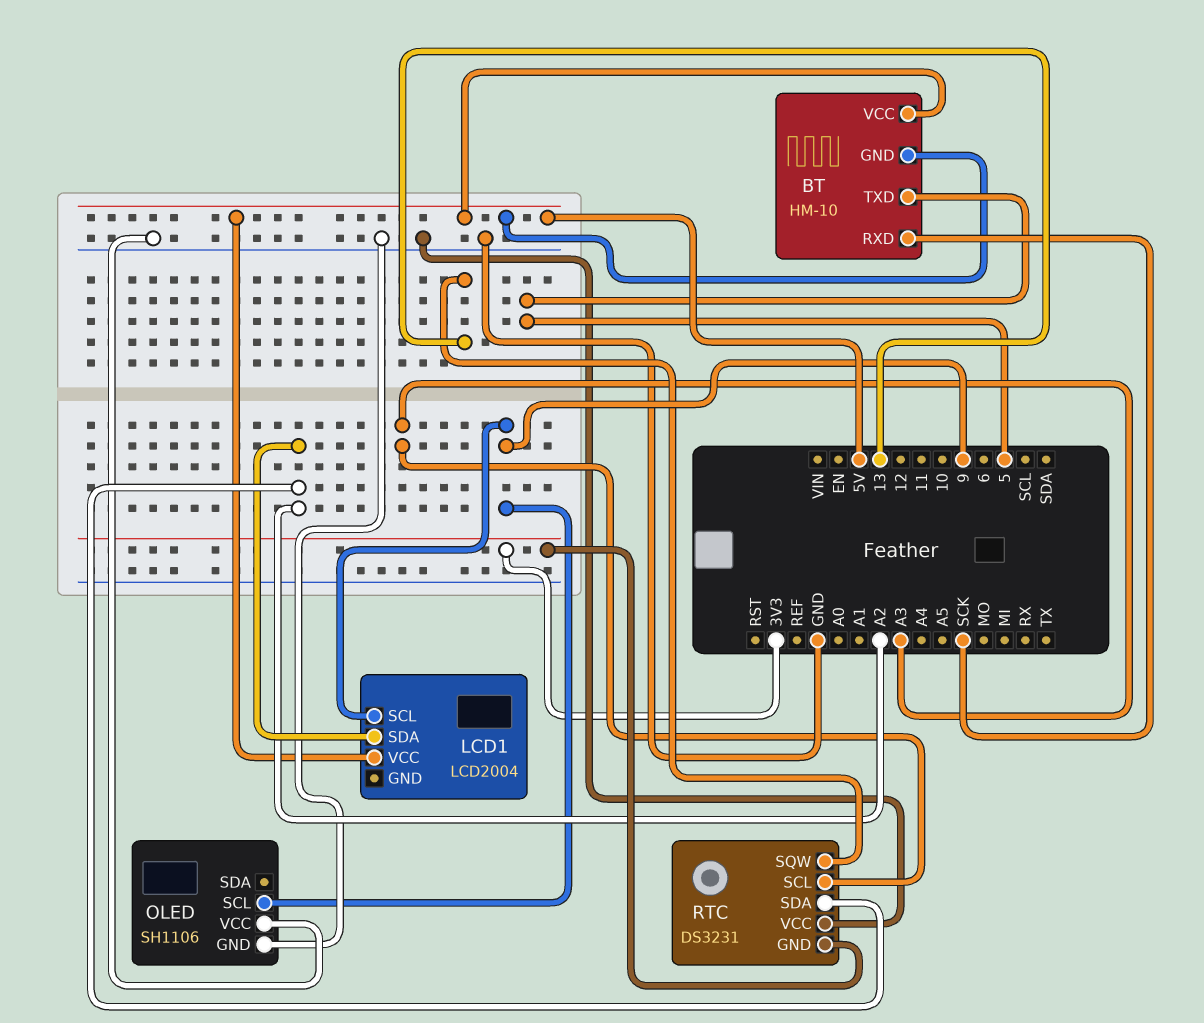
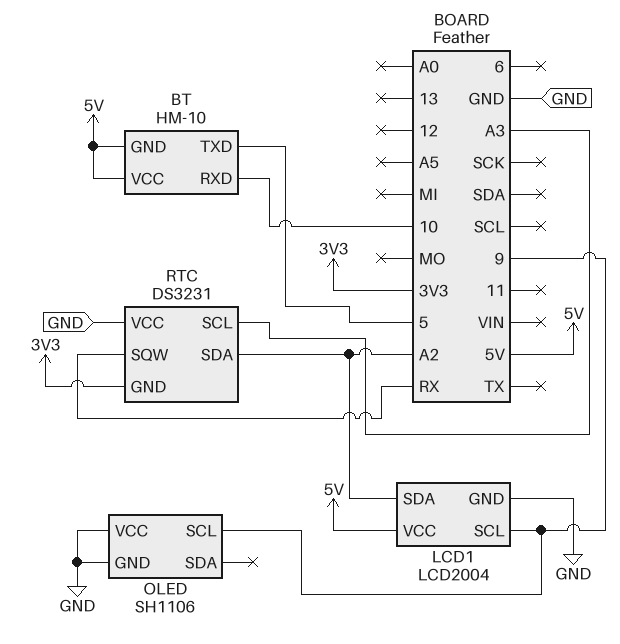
BT pin RXD: SCK -> 10
LCD1 pin GND: none -> GND
RTC pin SQW: 13 -> RX

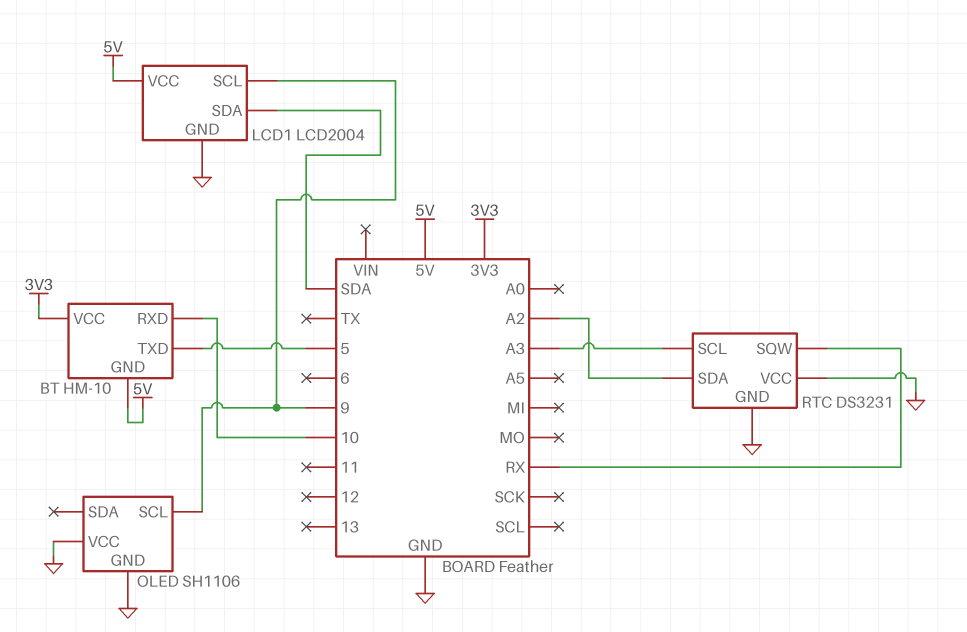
BT pin VCC: 5V -> 3V3
LCD1 pin SDA: A2 -> SDA
RTC pin GND: 3V3 -> GND

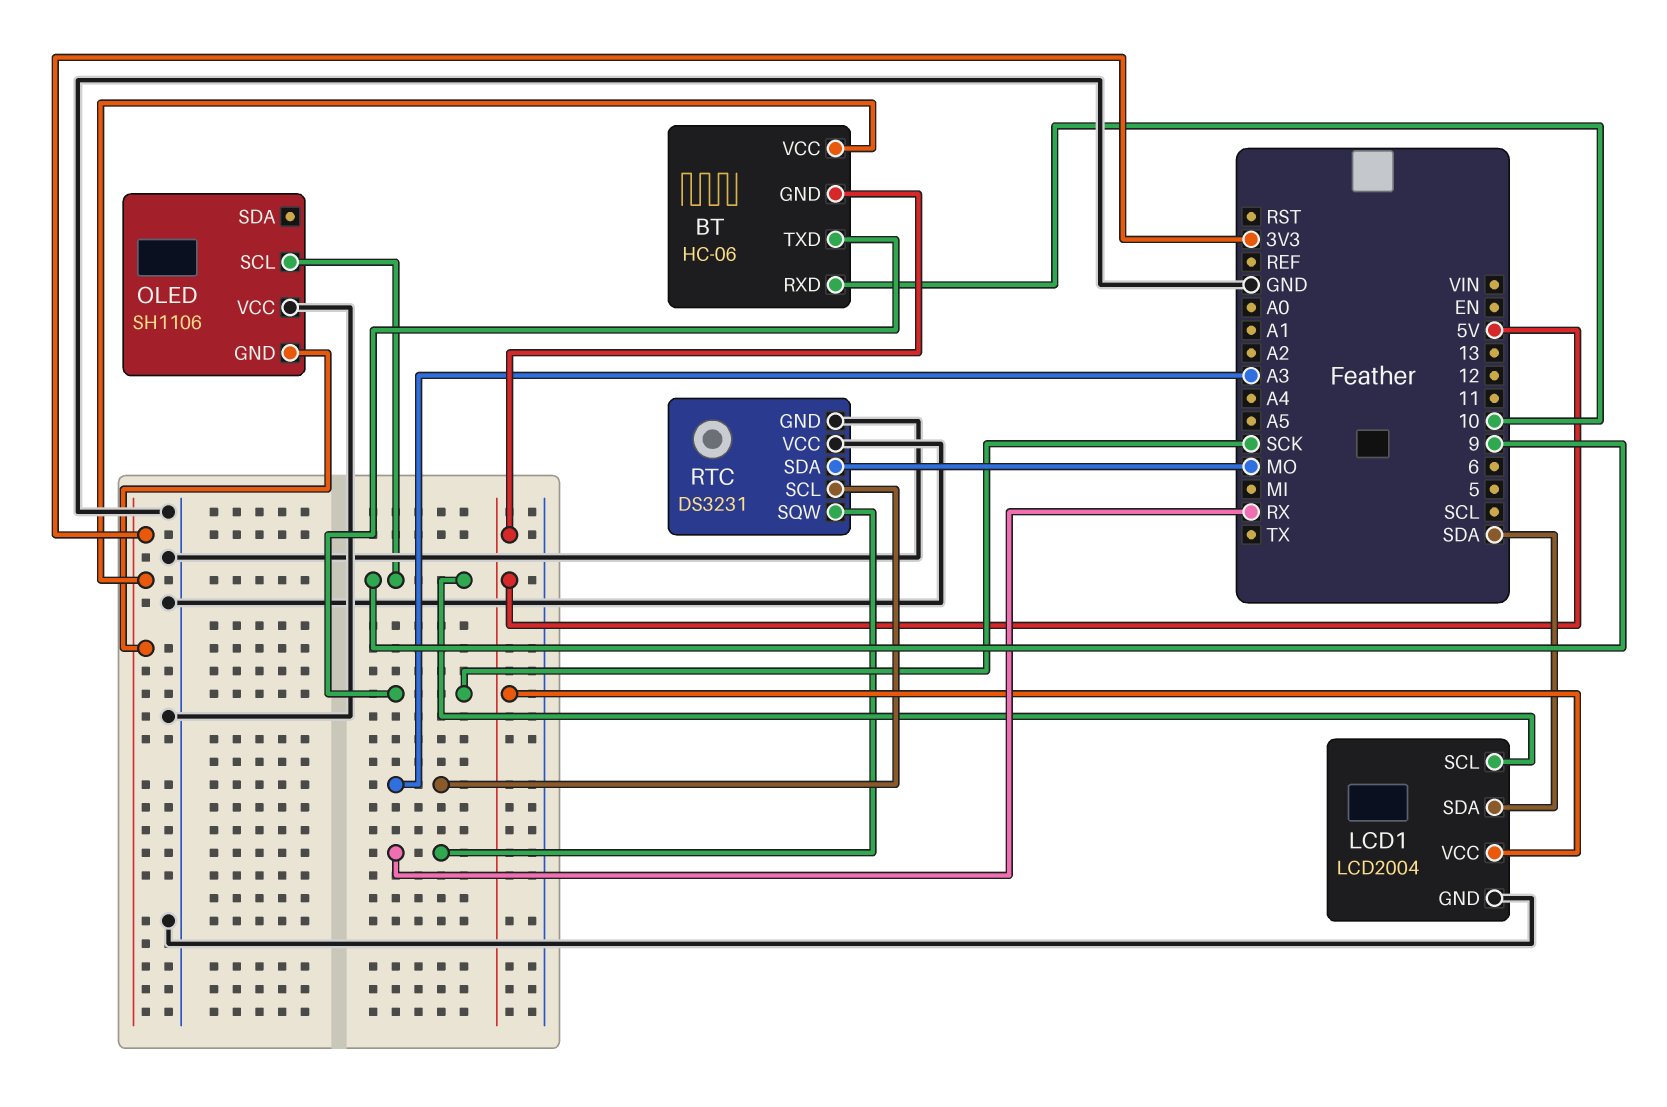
BT: HM-10 -> HC-06
BT pin TXD: 5 -> SCK
OLED pin GND: GND -> 3V3
RTC pin SDA: A2 -> MO

